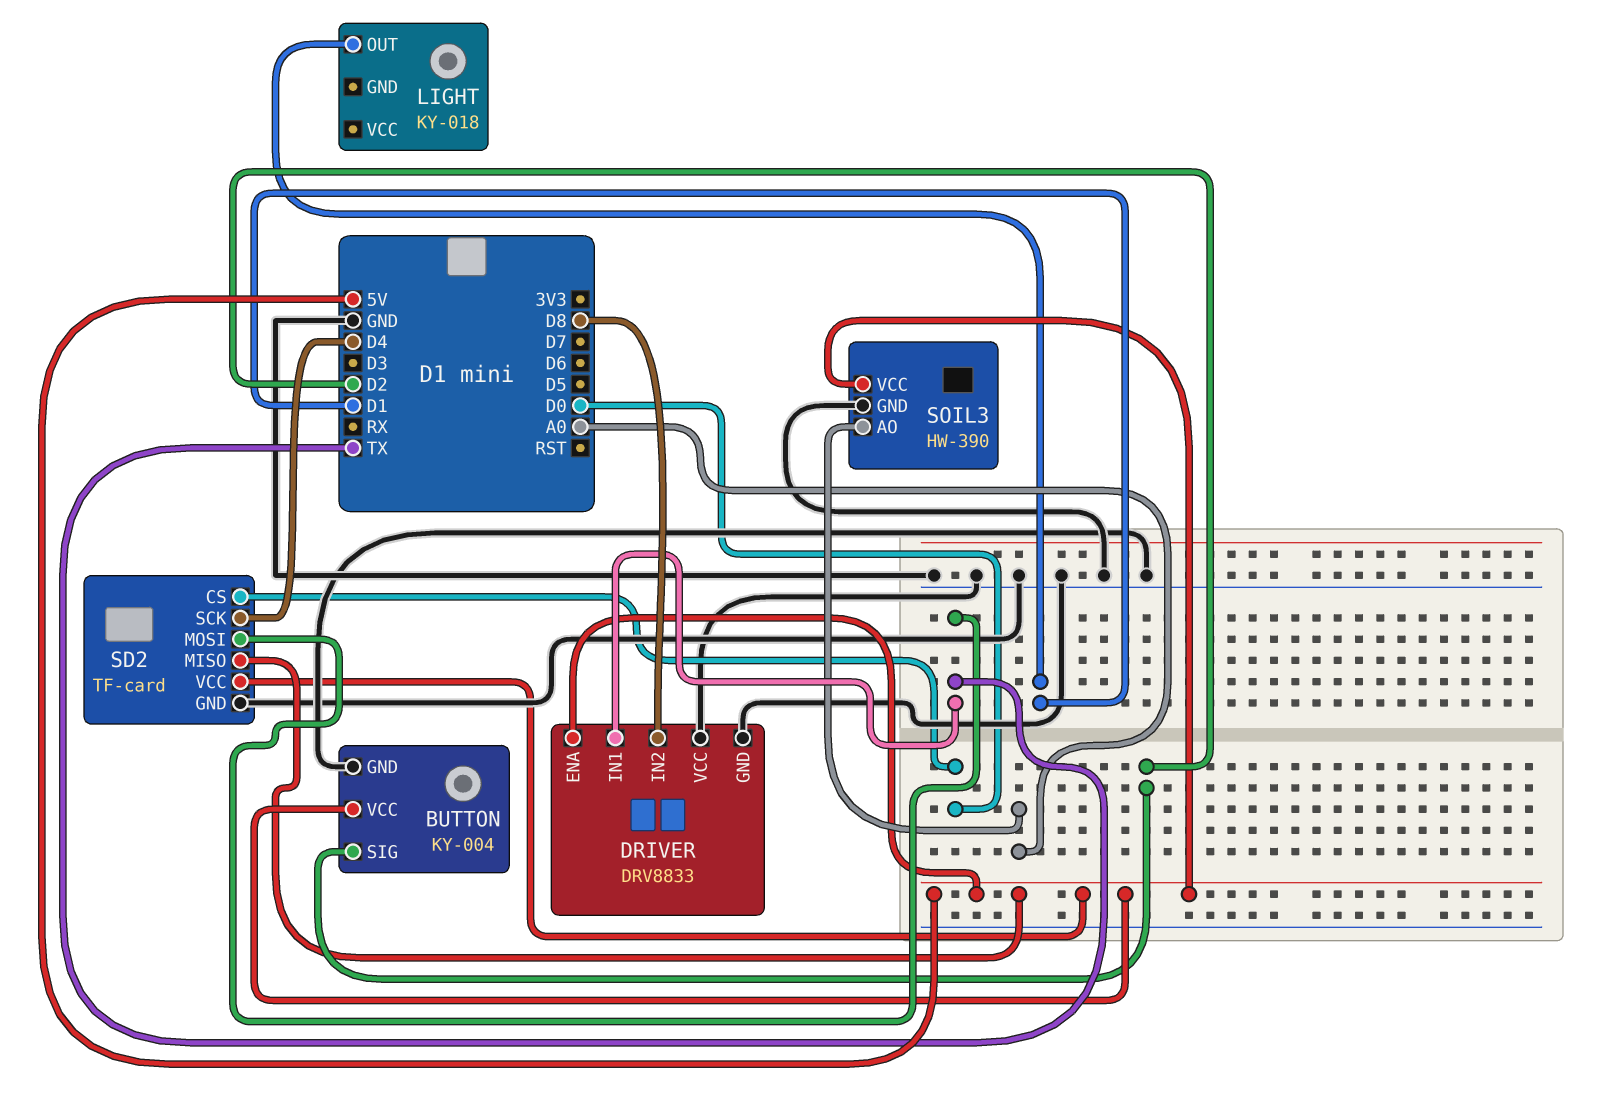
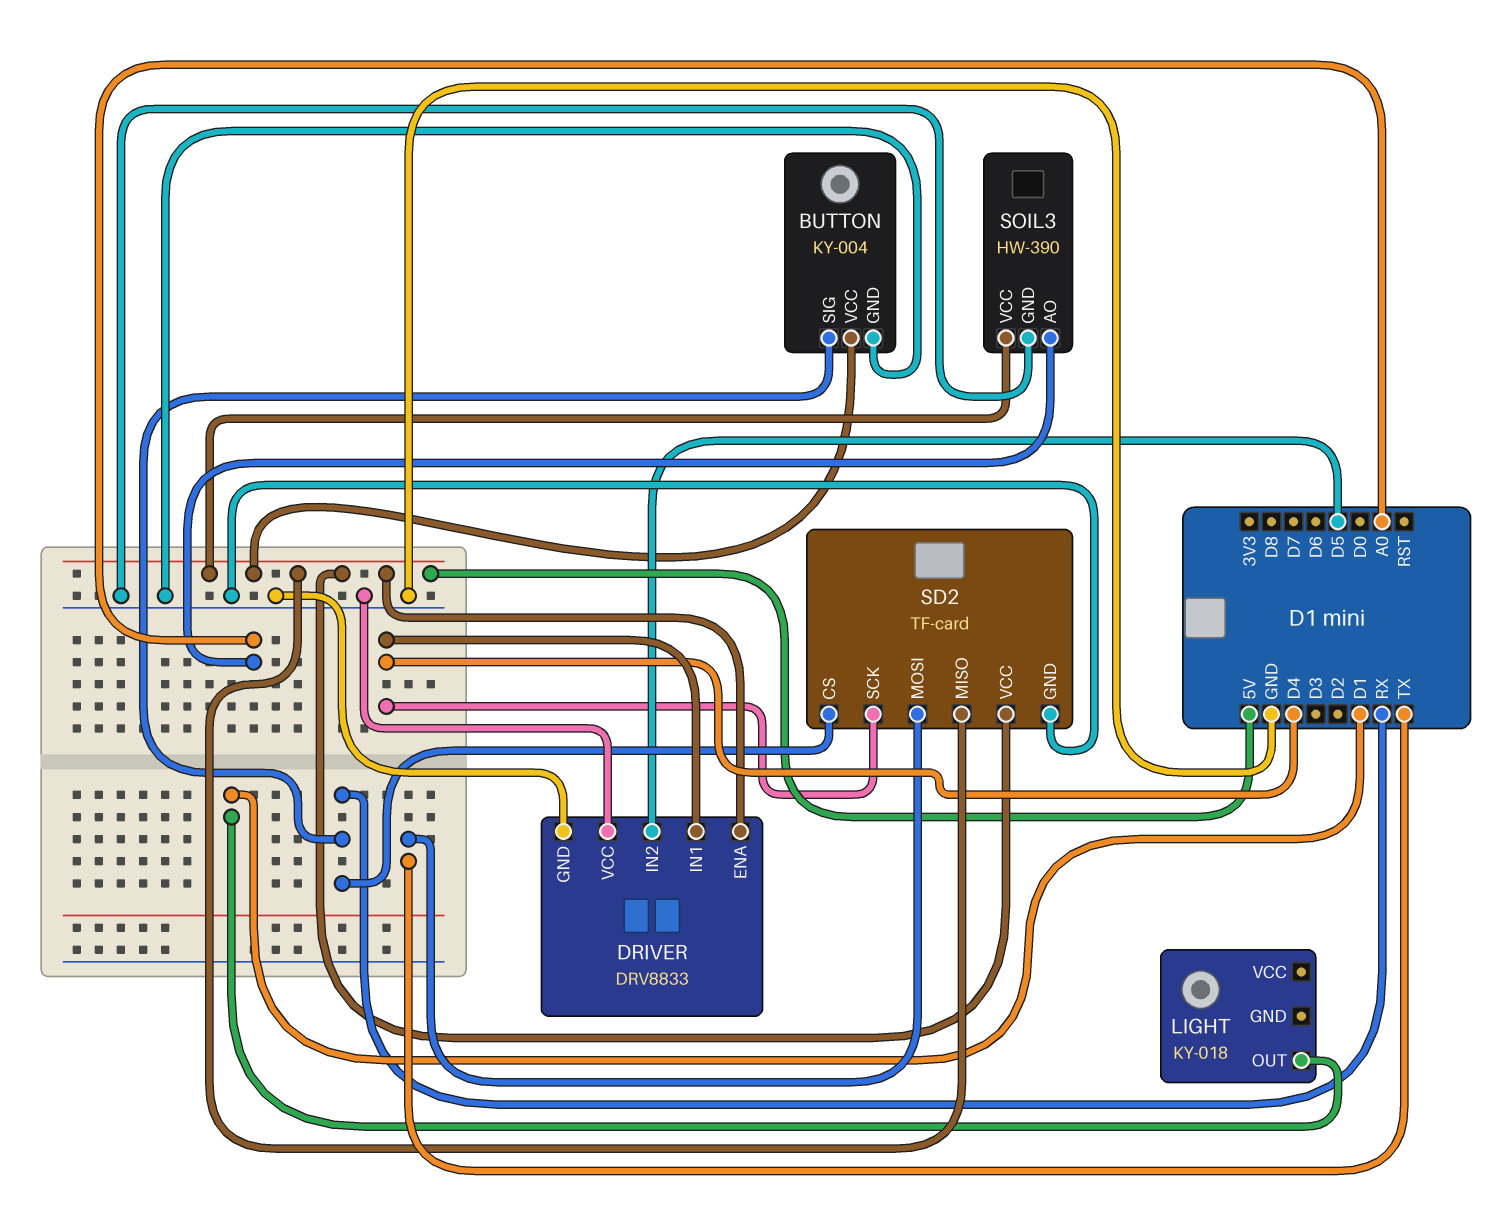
BUTTON pin SIG: D2 -> RX
DRIVER pin IN1: TX -> D4
DRIVER pin IN2: D8 -> D5
SD2 pin CS: D0 -> RX

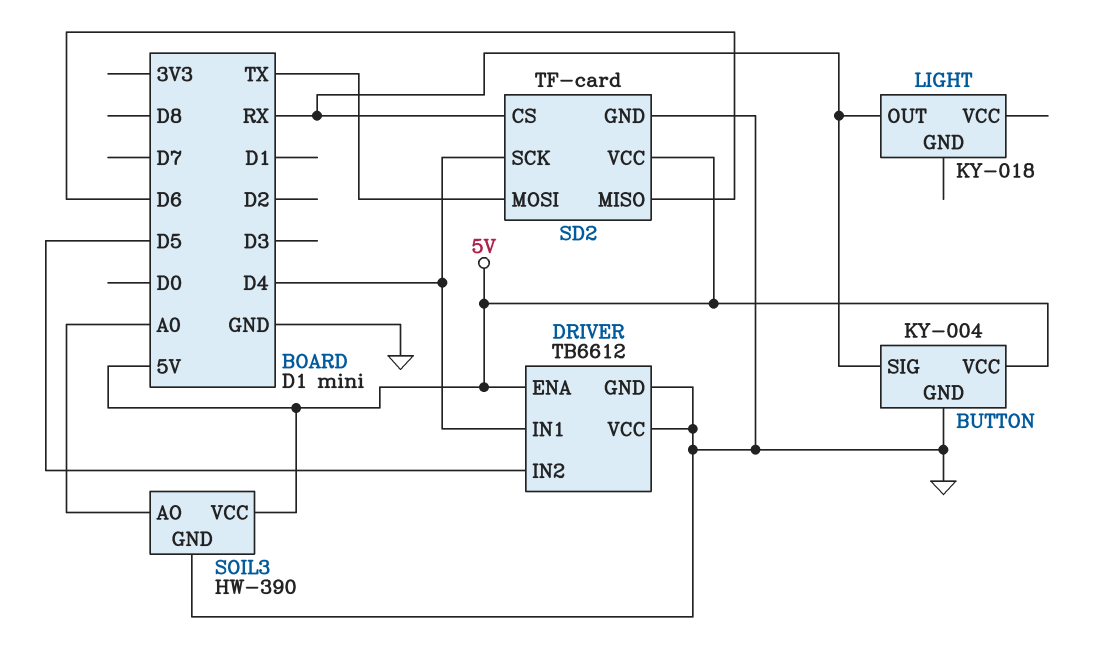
DRIVER: DRV8833 -> TB6612
LIGHT pin OUT: D1 -> RX
SD2 pin MISO: 5V -> D6

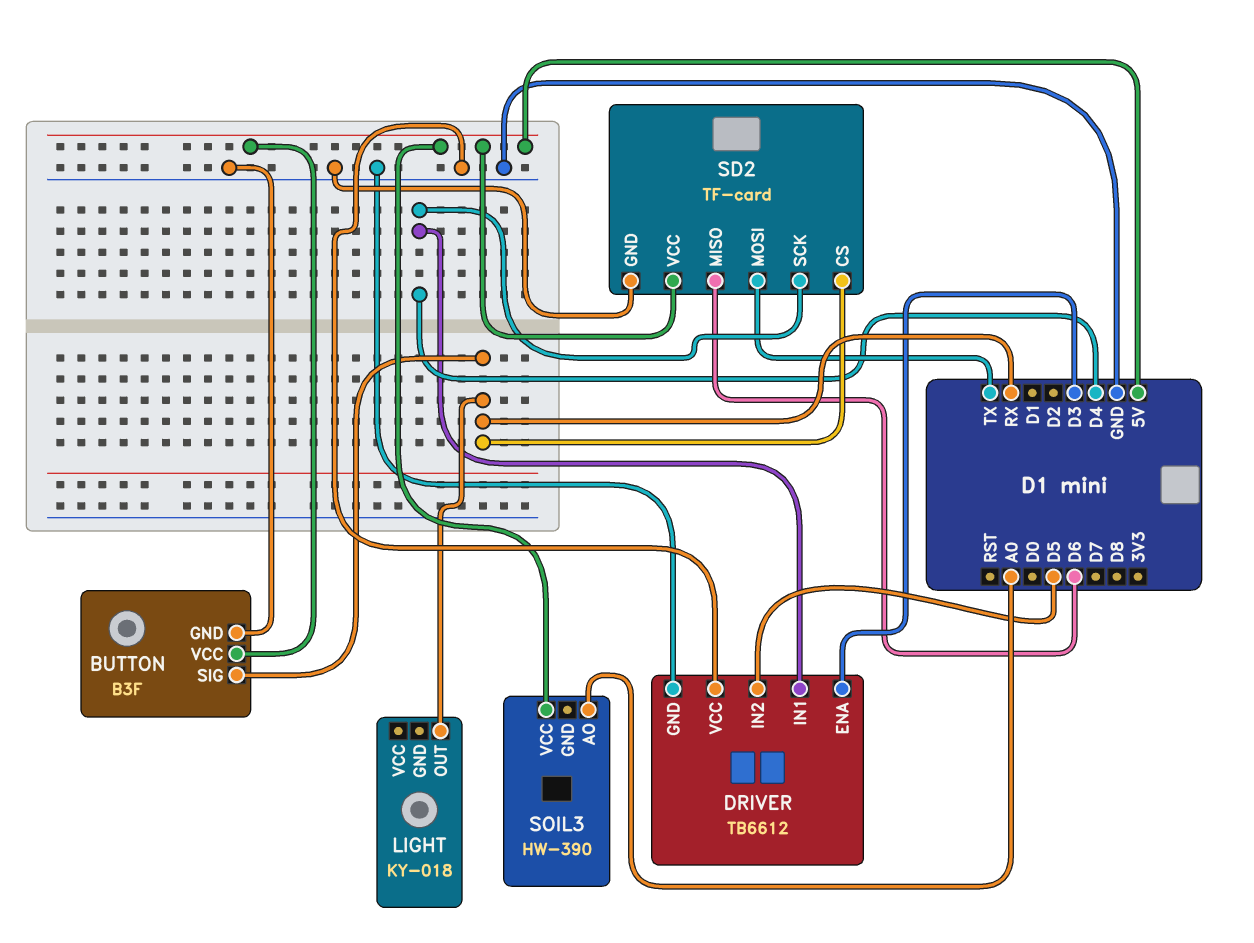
BUTTON: KY-004 -> B3F
DRIVER pin ENA: 5V -> D3
SOIL3 pin GND: GND -> none

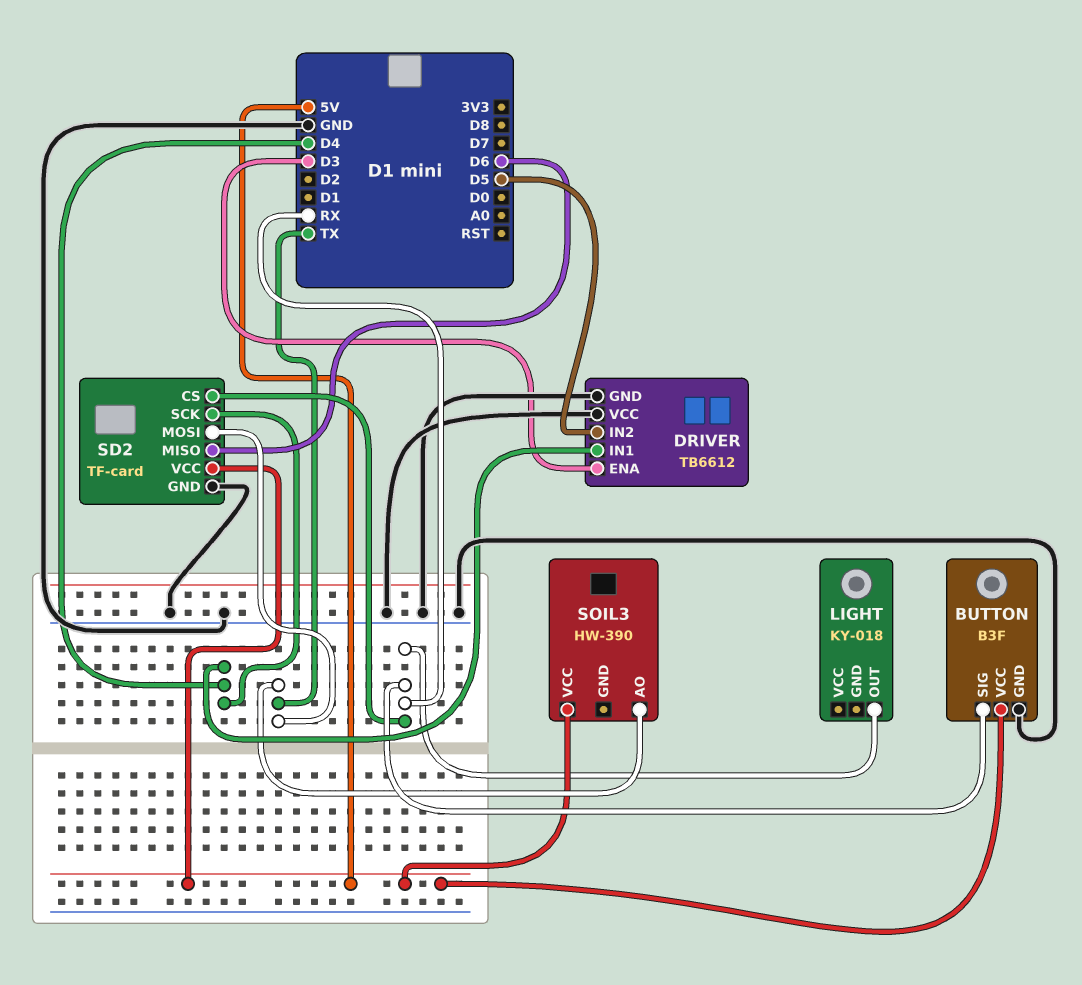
SOIL3 pin AO: A0 -> TX

